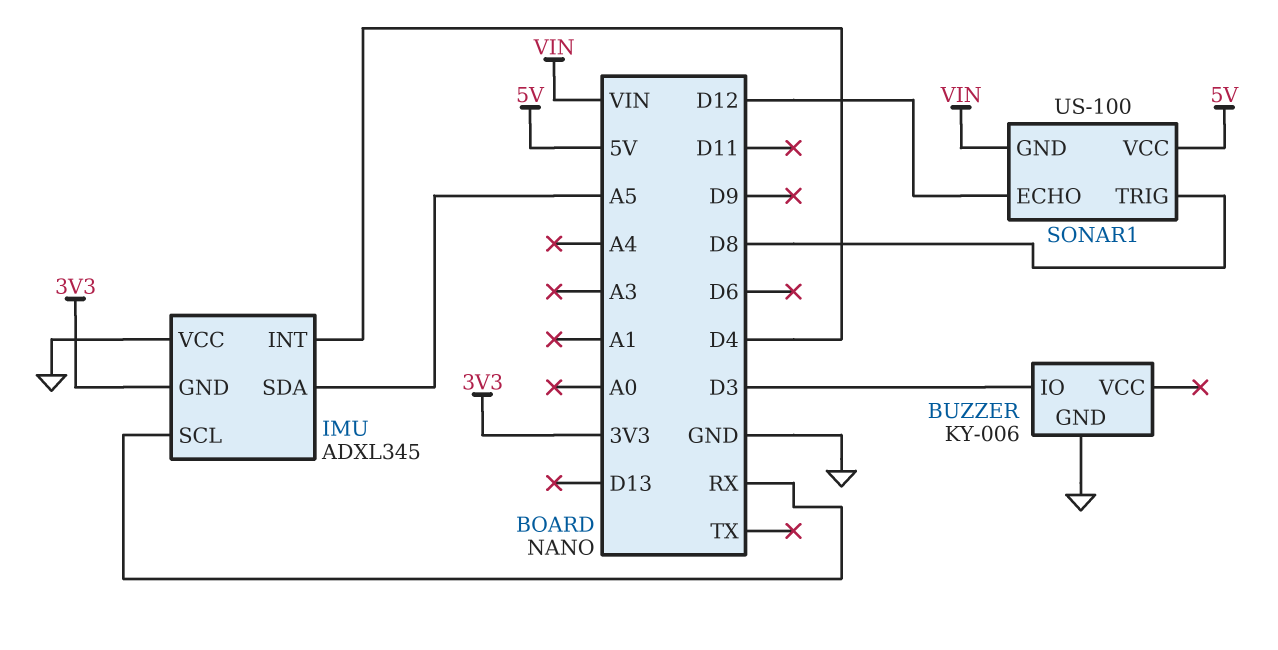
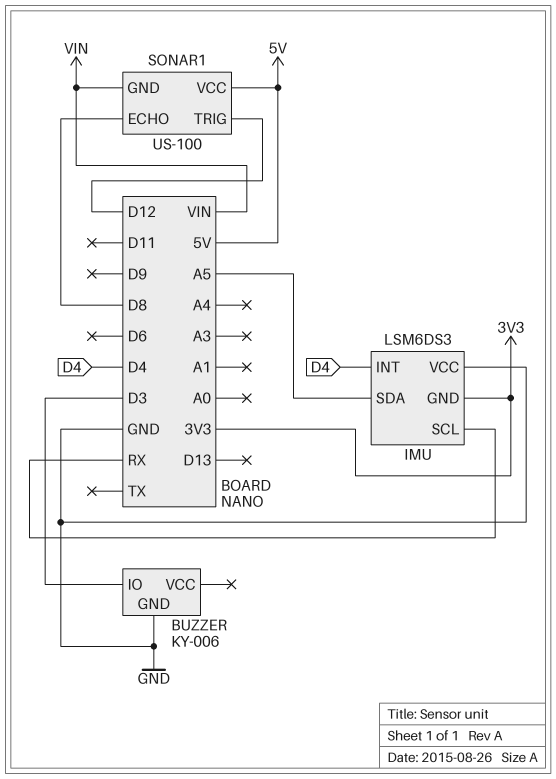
IMU: ADXL345 -> LSM6DS3
SONAR1 pin ECHO: D12 -> D8
SONAR1 pin TRIG: D8 -> D12

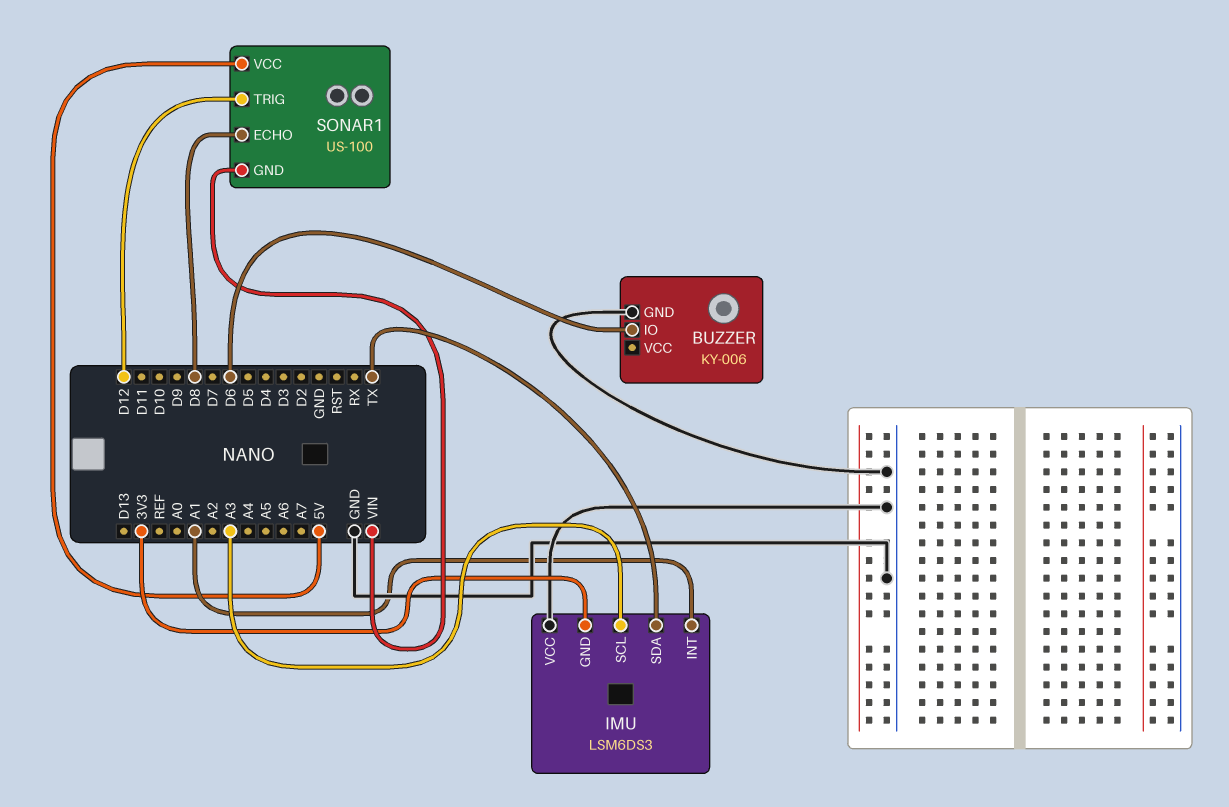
BUZZER pin IO: D3 -> D6
IMU pin INT: D4 -> A1
IMU pin SCL: RX -> A3
IMU pin SDA: A5 -> TX

